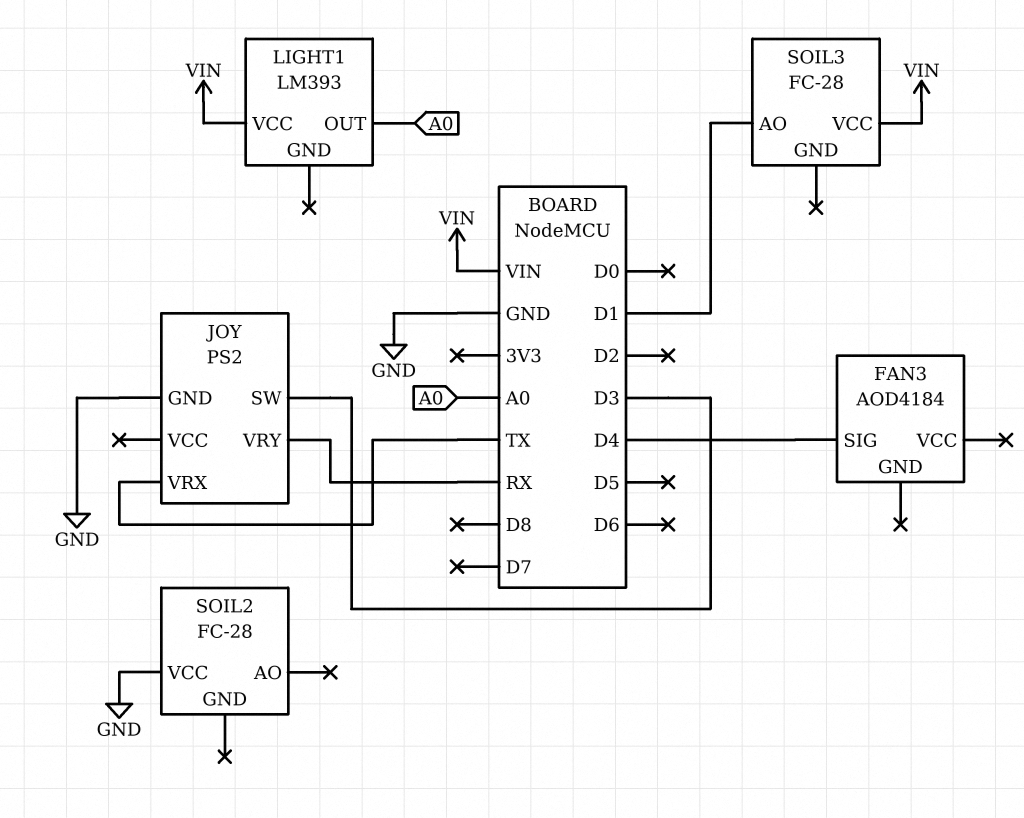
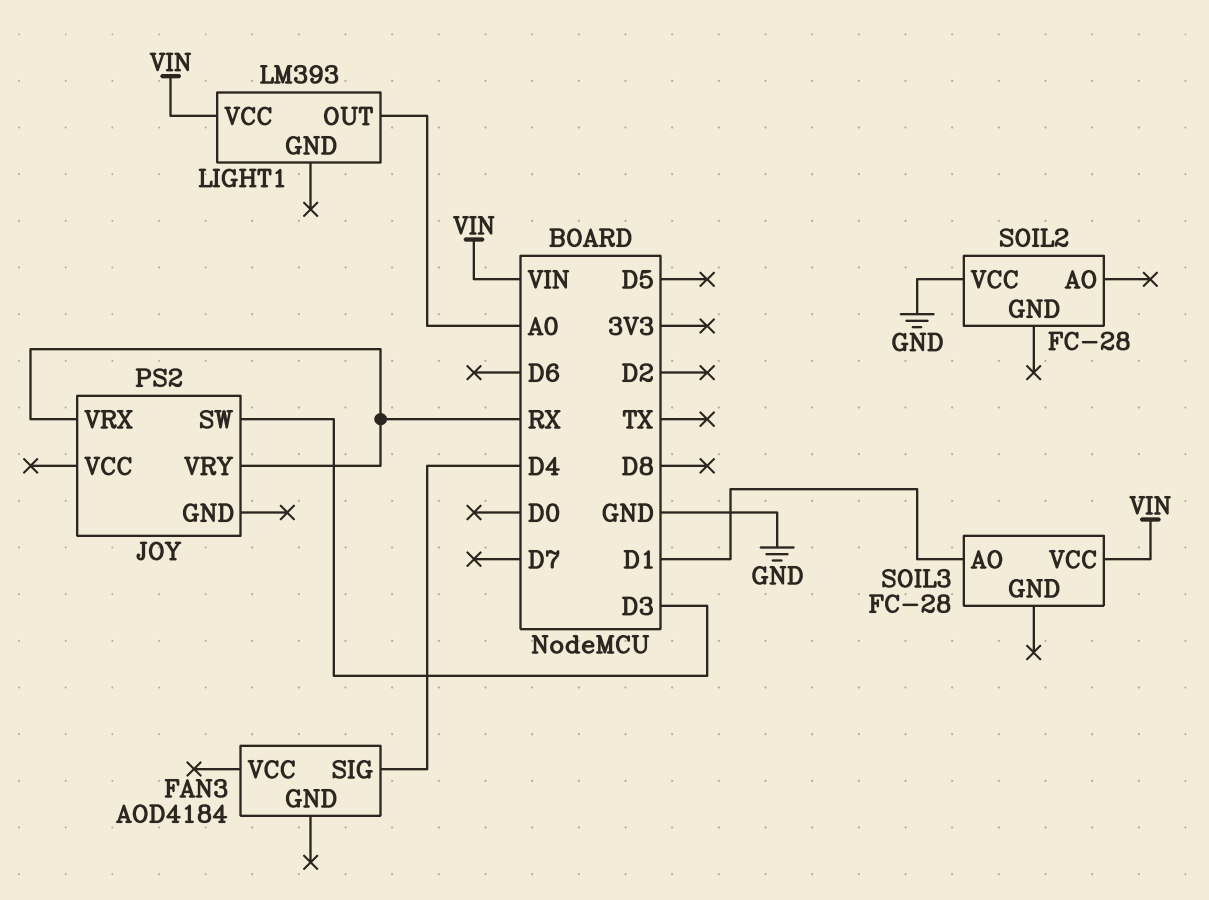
JOY pin GND: GND -> none
JOY pin VRX: TX -> RX

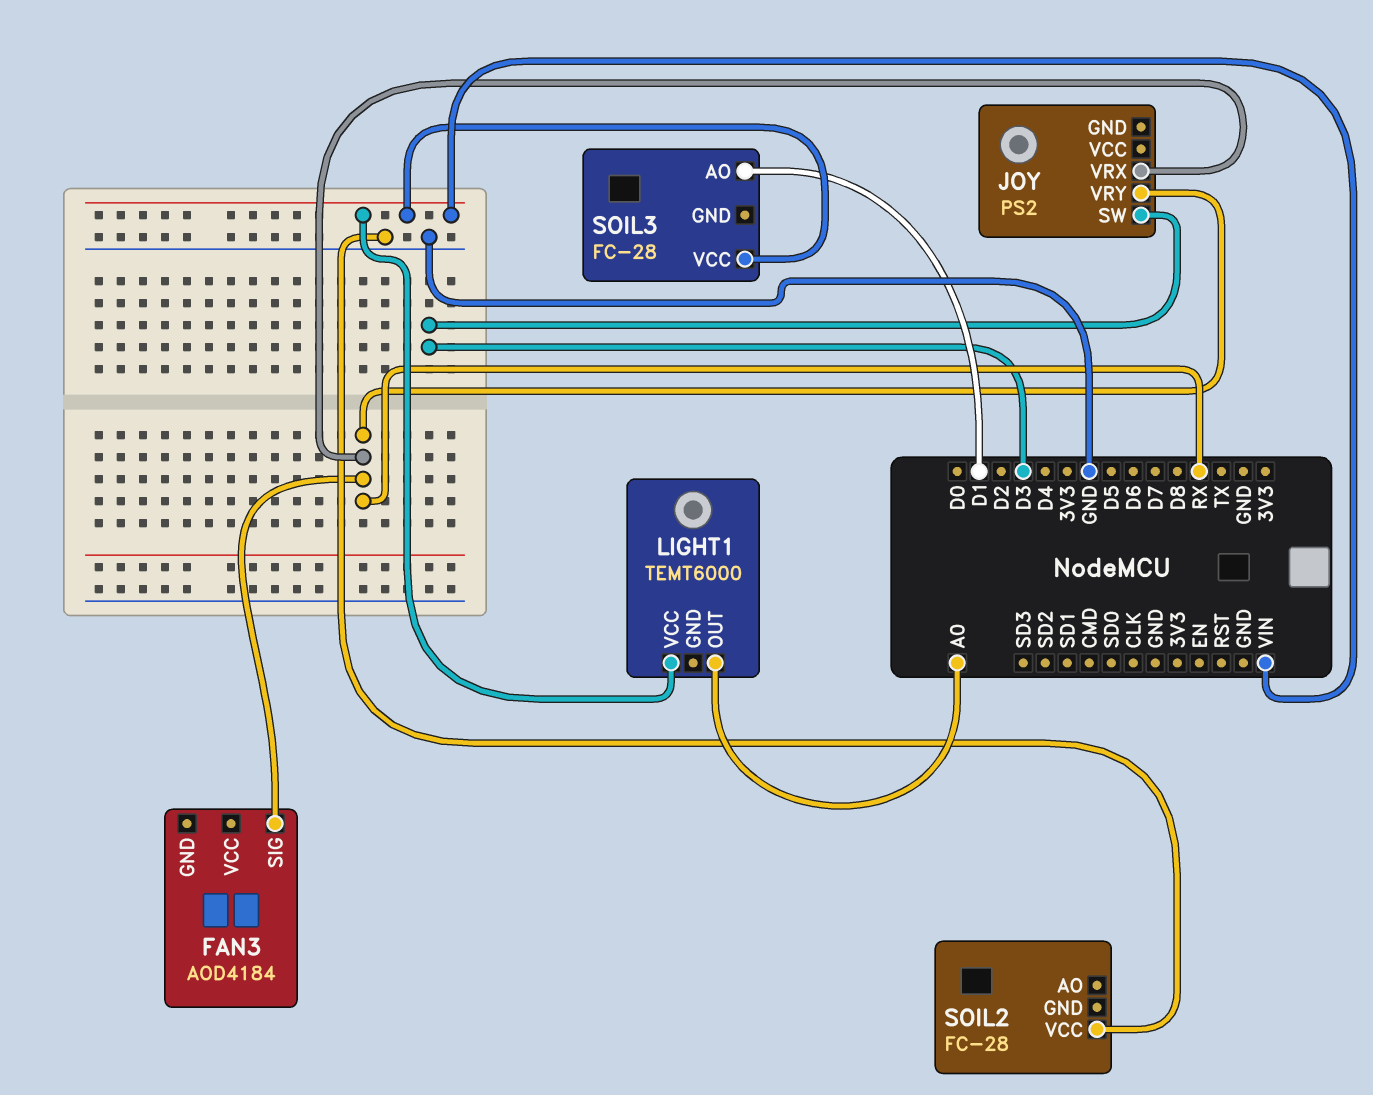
FAN3 pin SIG: D4 -> RX
LIGHT1: LM393 -> TEMT6000

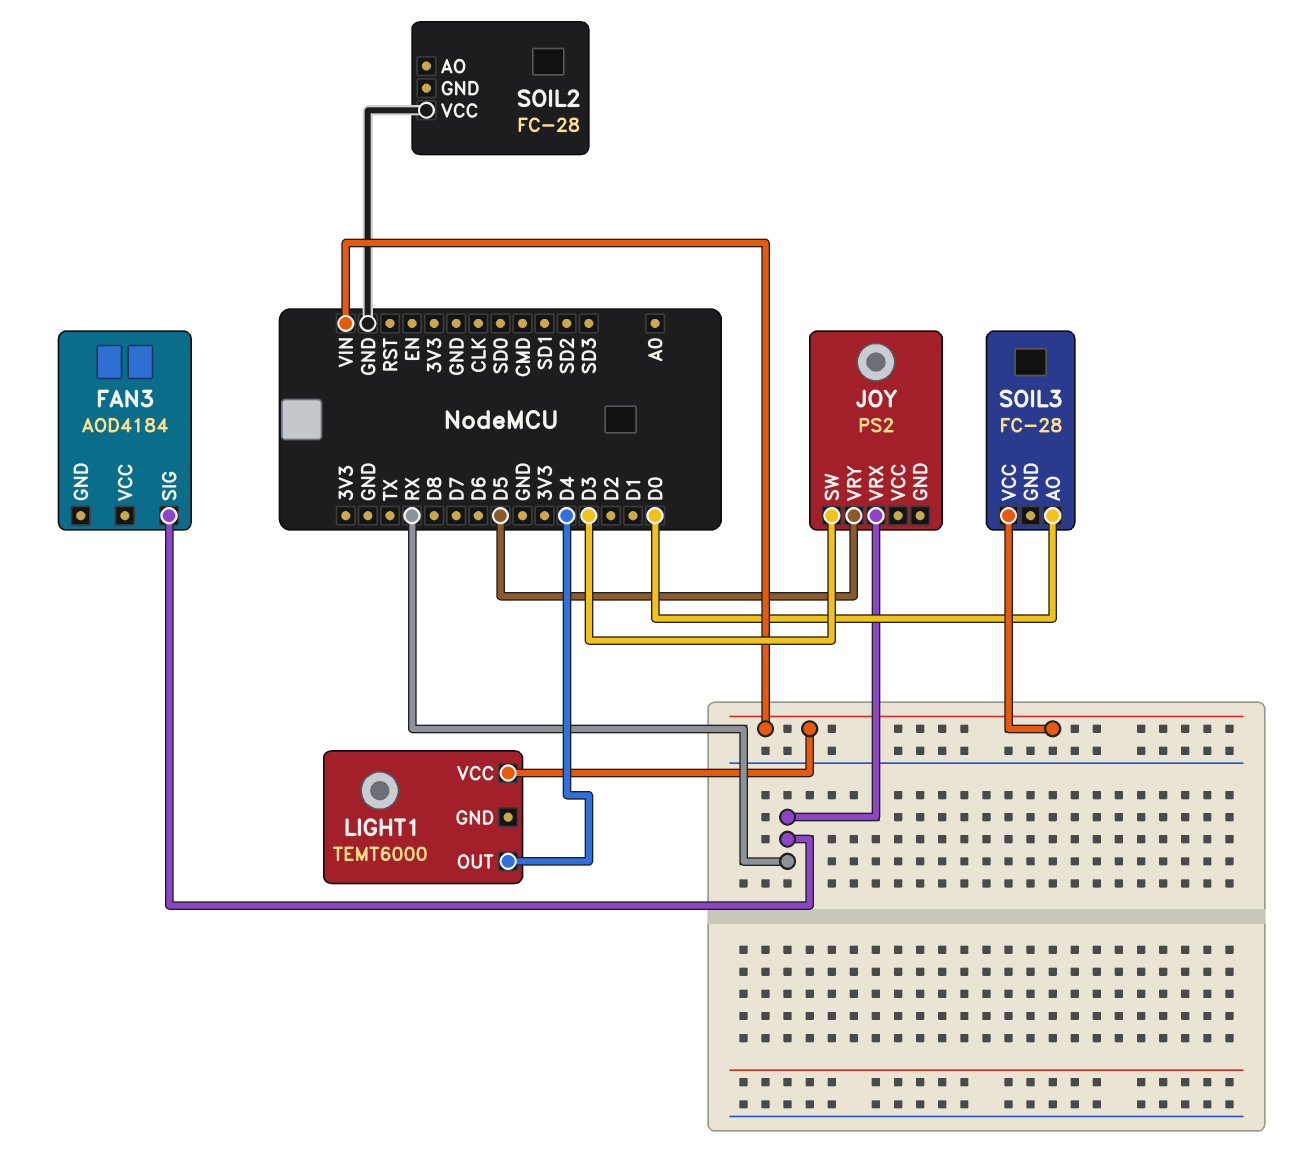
JOY pin VRY: RX -> D5
LIGHT1 pin OUT: A0 -> D4
SOIL3 pin AO: D1 -> D0

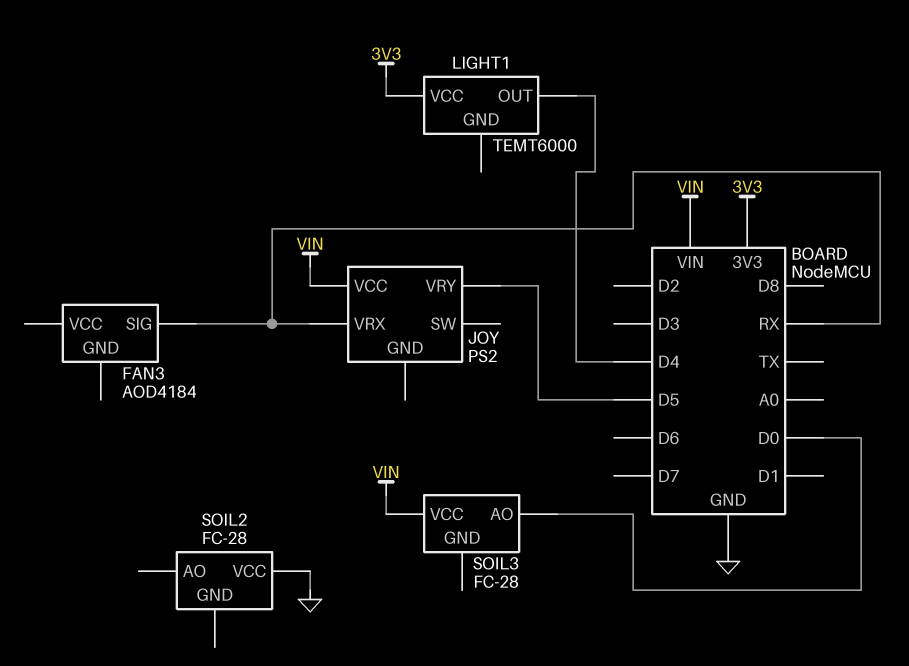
JOY pin SW: D3 -> none
JOY pin VCC: none -> VIN
LIGHT1 pin VCC: VIN -> 3V3

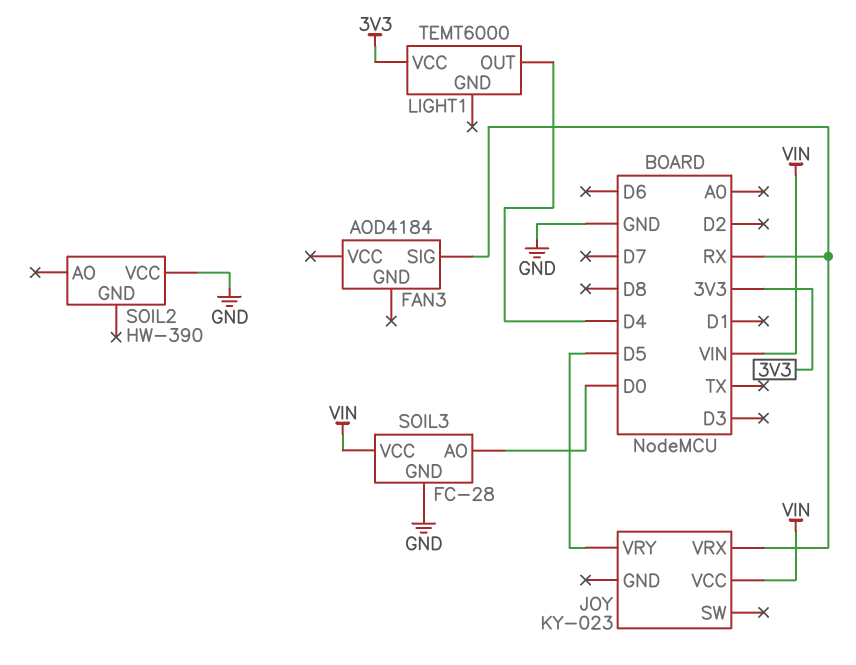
JOY: PS2 -> KY-023
SOIL2: FC-28 -> HW-390
SOIL3 pin GND: none -> GND

